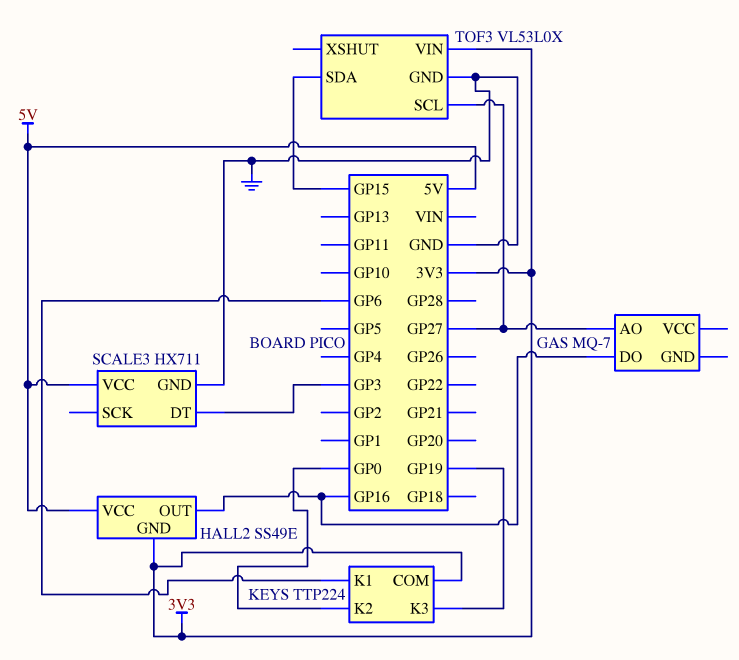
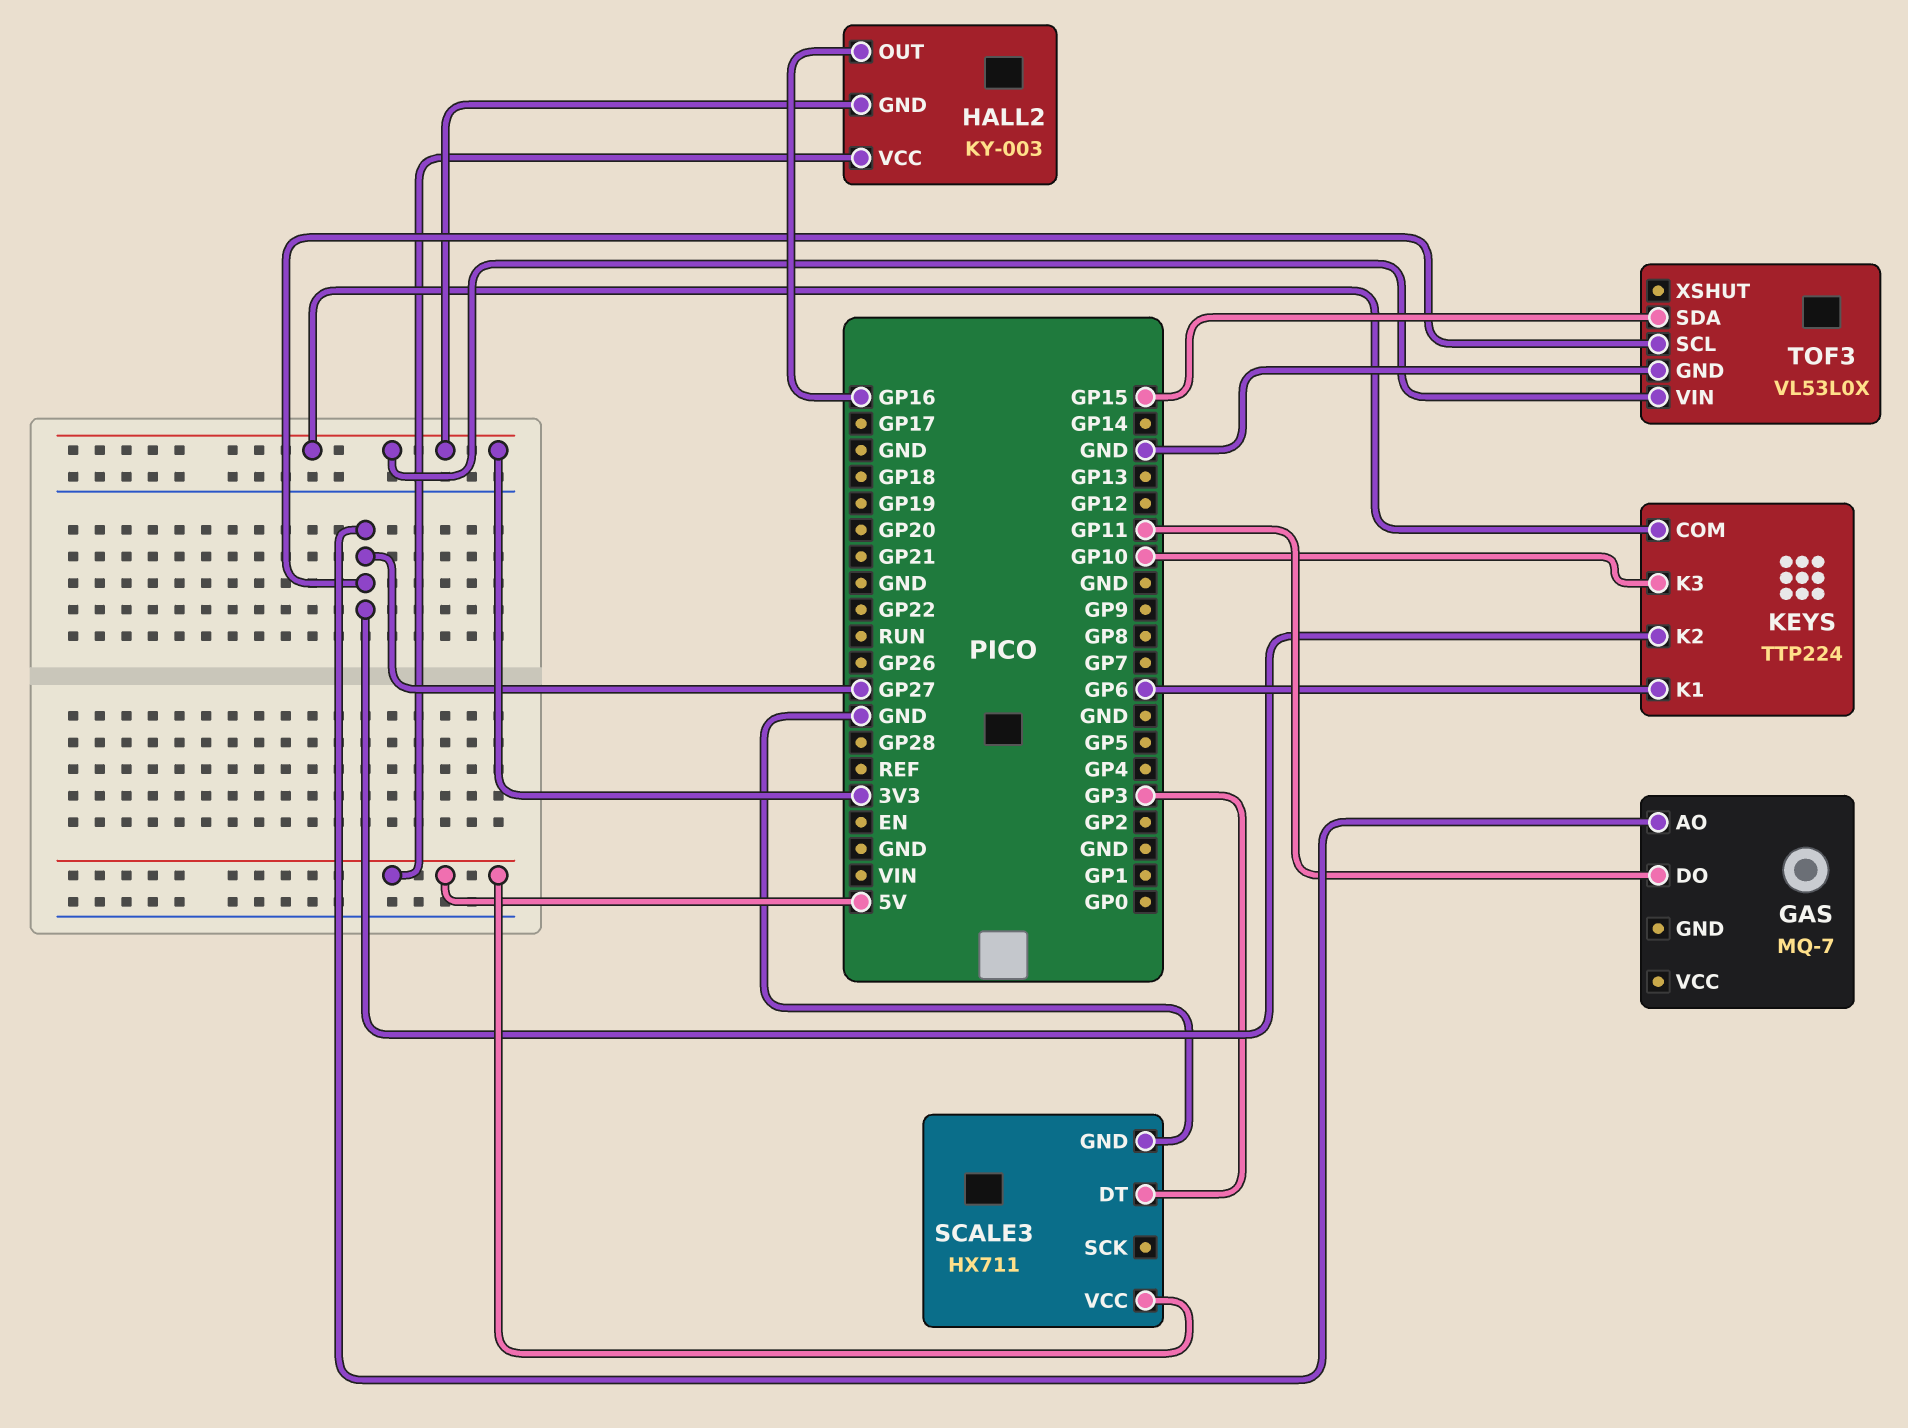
GAS pin DO: GP16 -> GP11
HALL2: SS49E -> KY-003
KEYS pin K2: GP0 -> GP27
KEYS pin K3: GP19 -> GP10

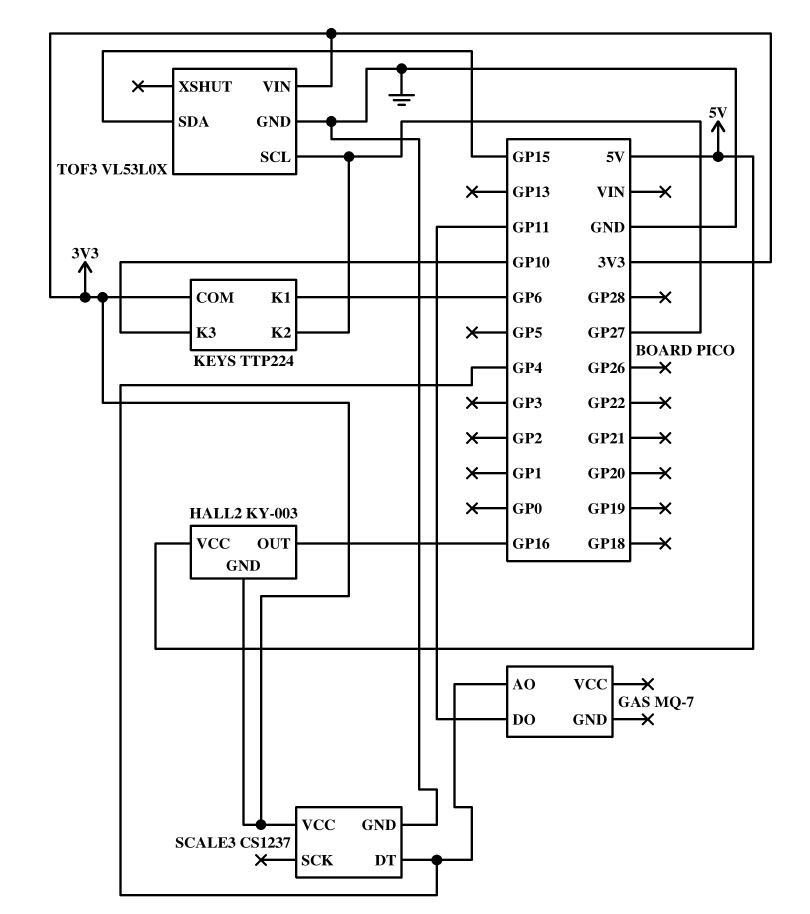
GAS pin AO: GP27 -> GP4
SCALE3: HX711 -> CS1237
SCALE3 pin DT: GP3 -> GP4
SCALE3 pin VCC: 5V -> 3V3

